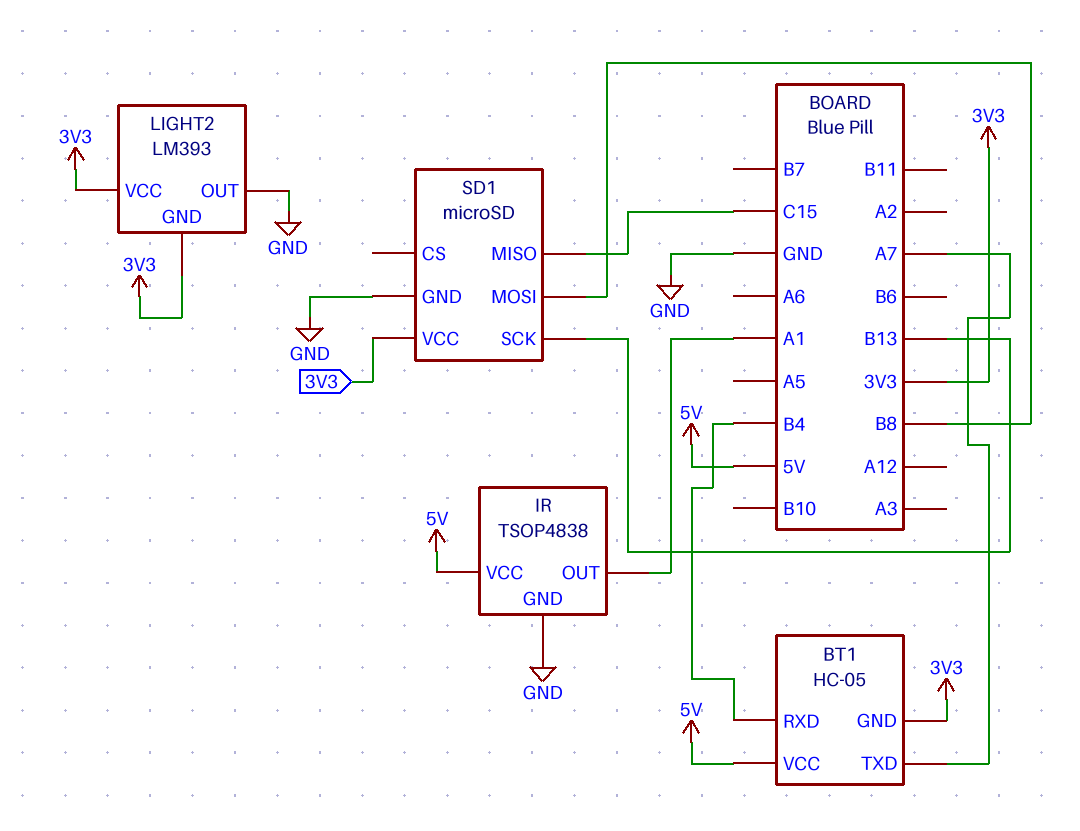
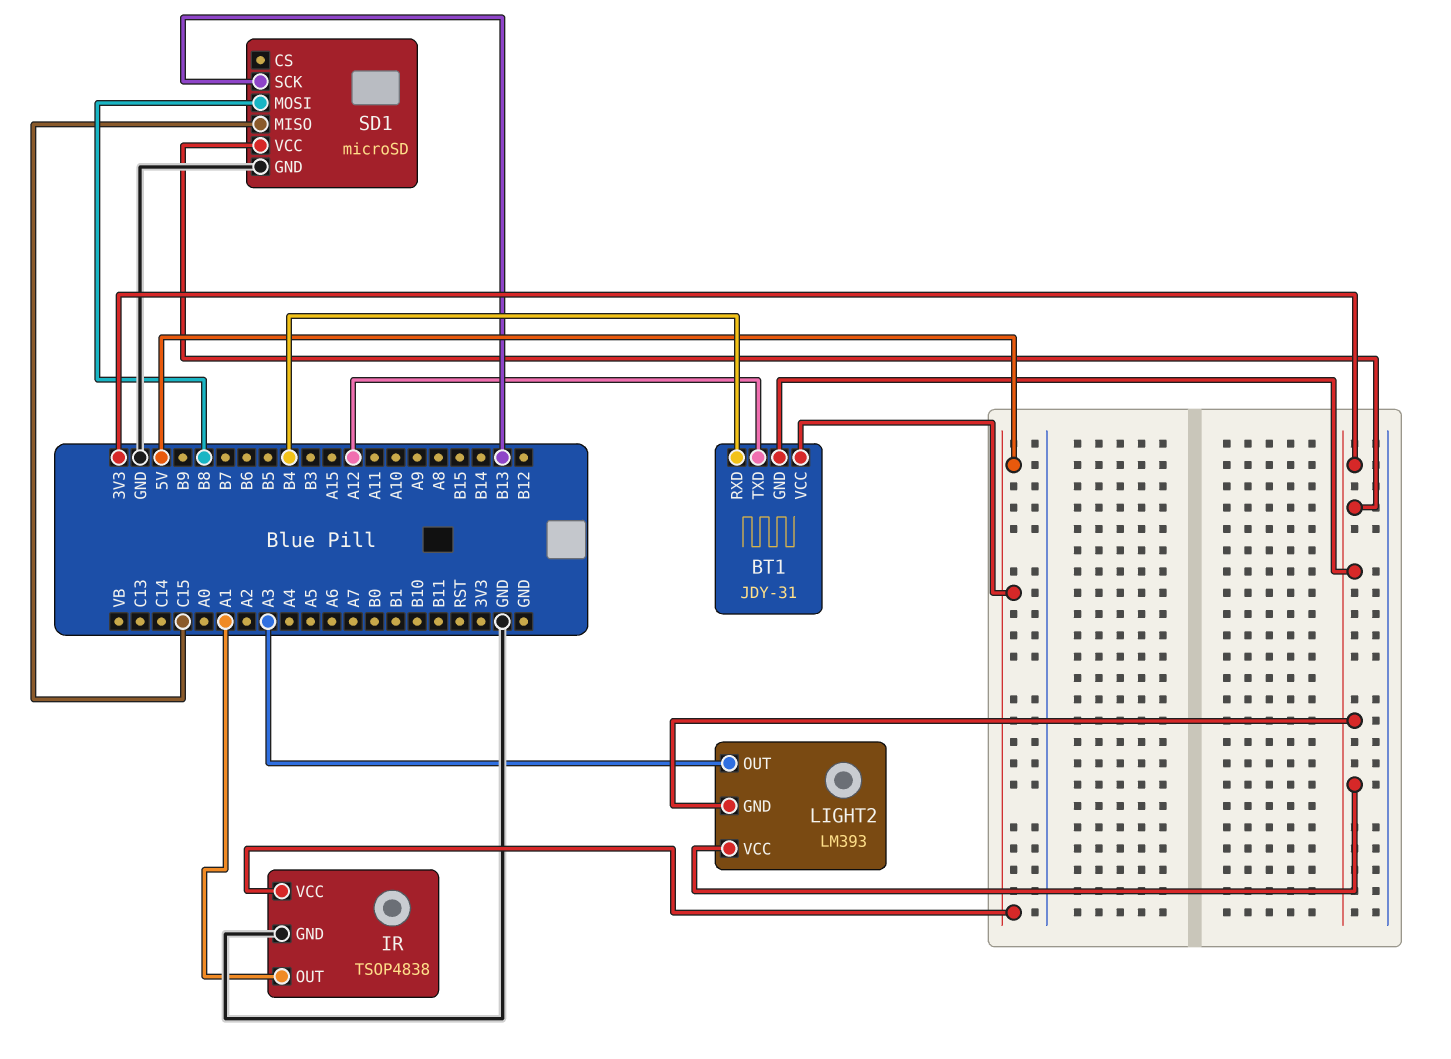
BT1: HC-05 -> JDY-31
BT1 pin TXD: A7 -> A12
LIGHT2 pin OUT: GND -> A3

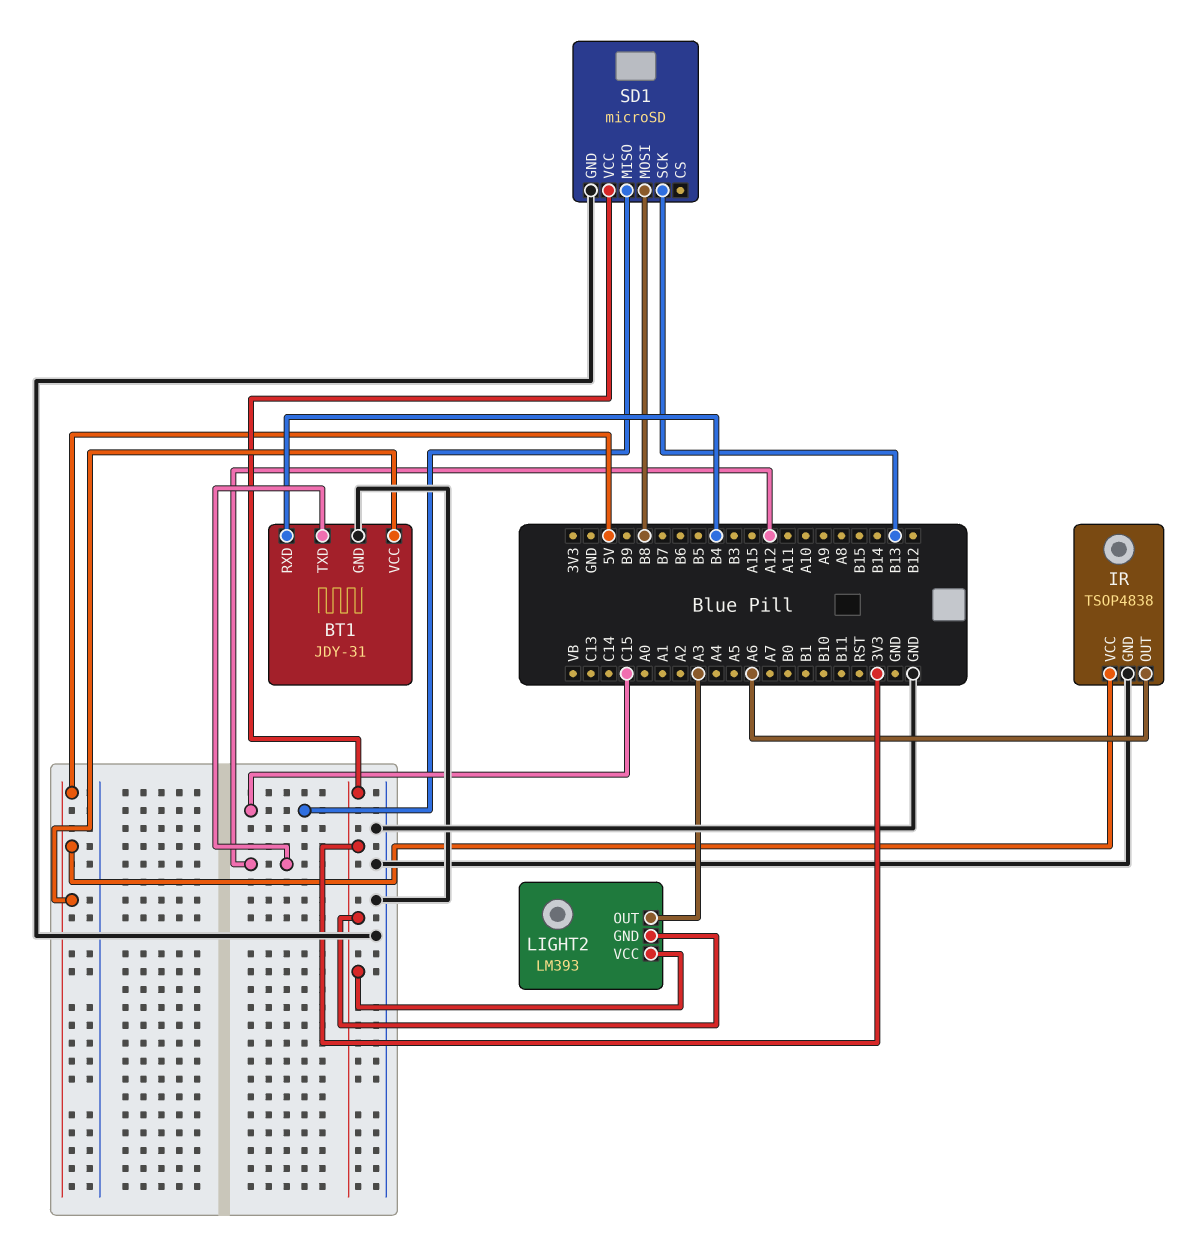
BT1 pin GND: 3V3 -> GND
IR pin OUT: A1 -> A6

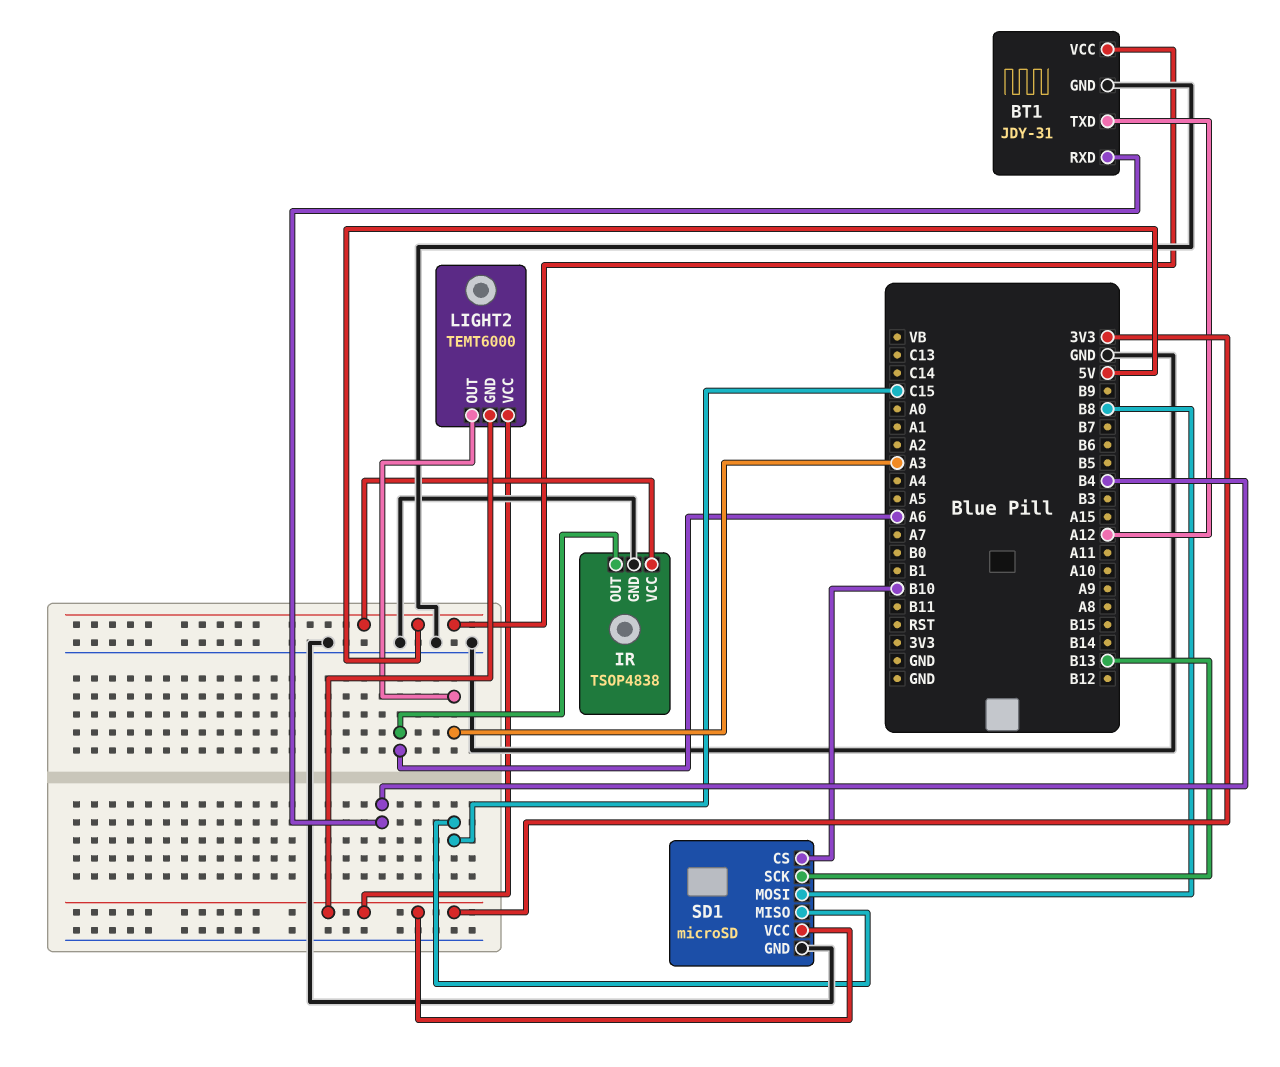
LIGHT2: LM393 -> TEMT6000
SD1 pin CS: none -> B10

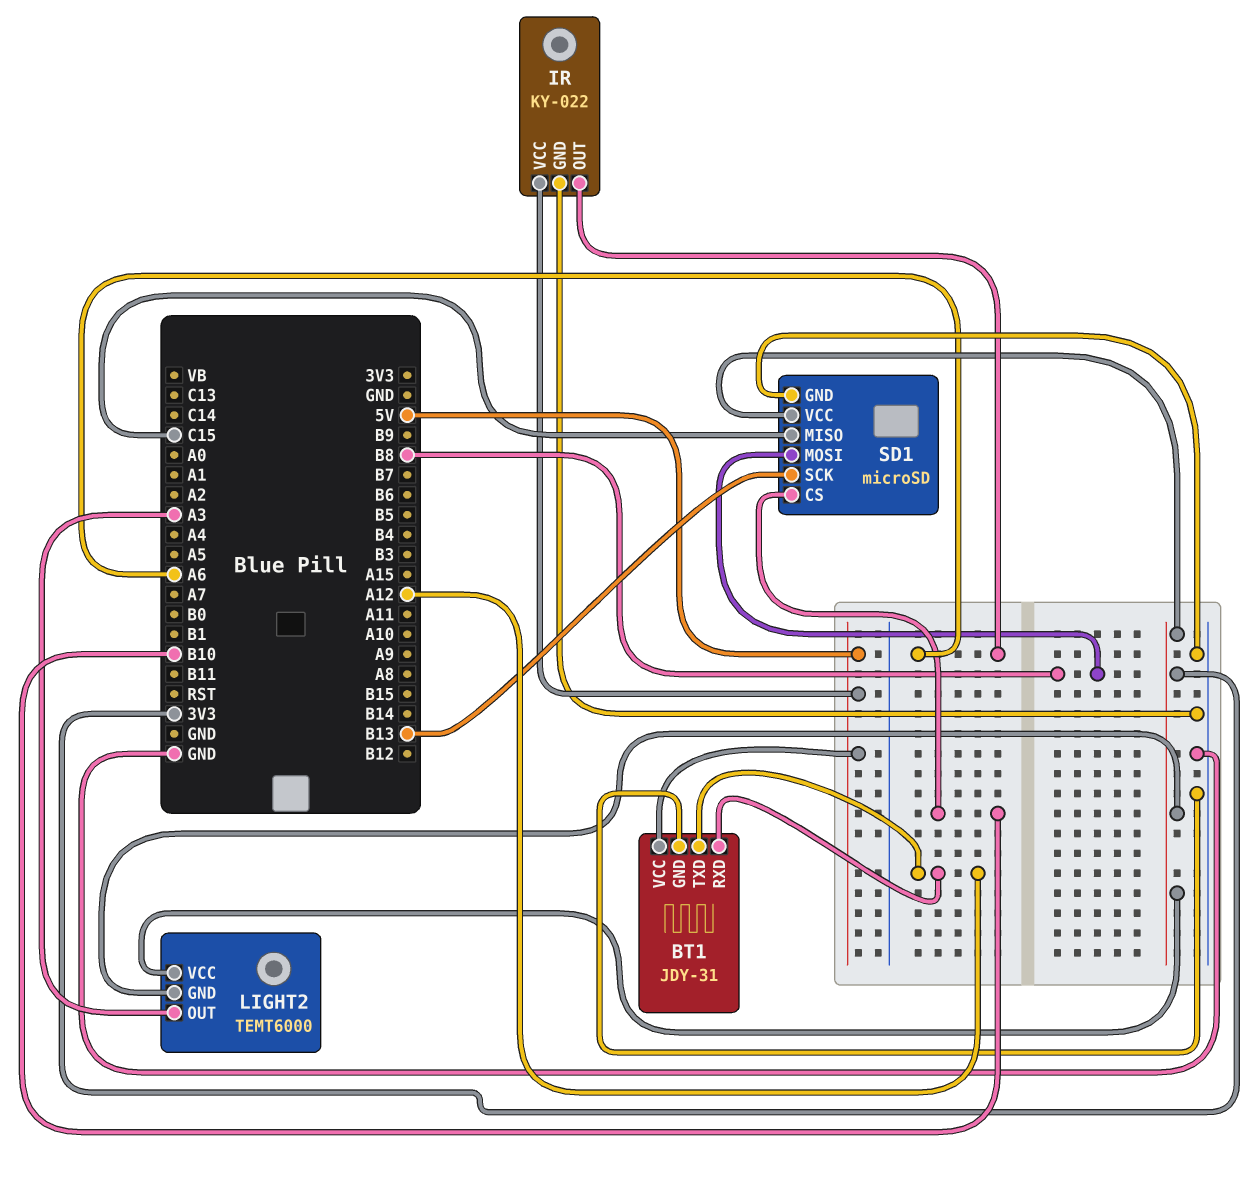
BT1 pin RXD: B4 -> A12
IR: TSOP4838 -> KY-022

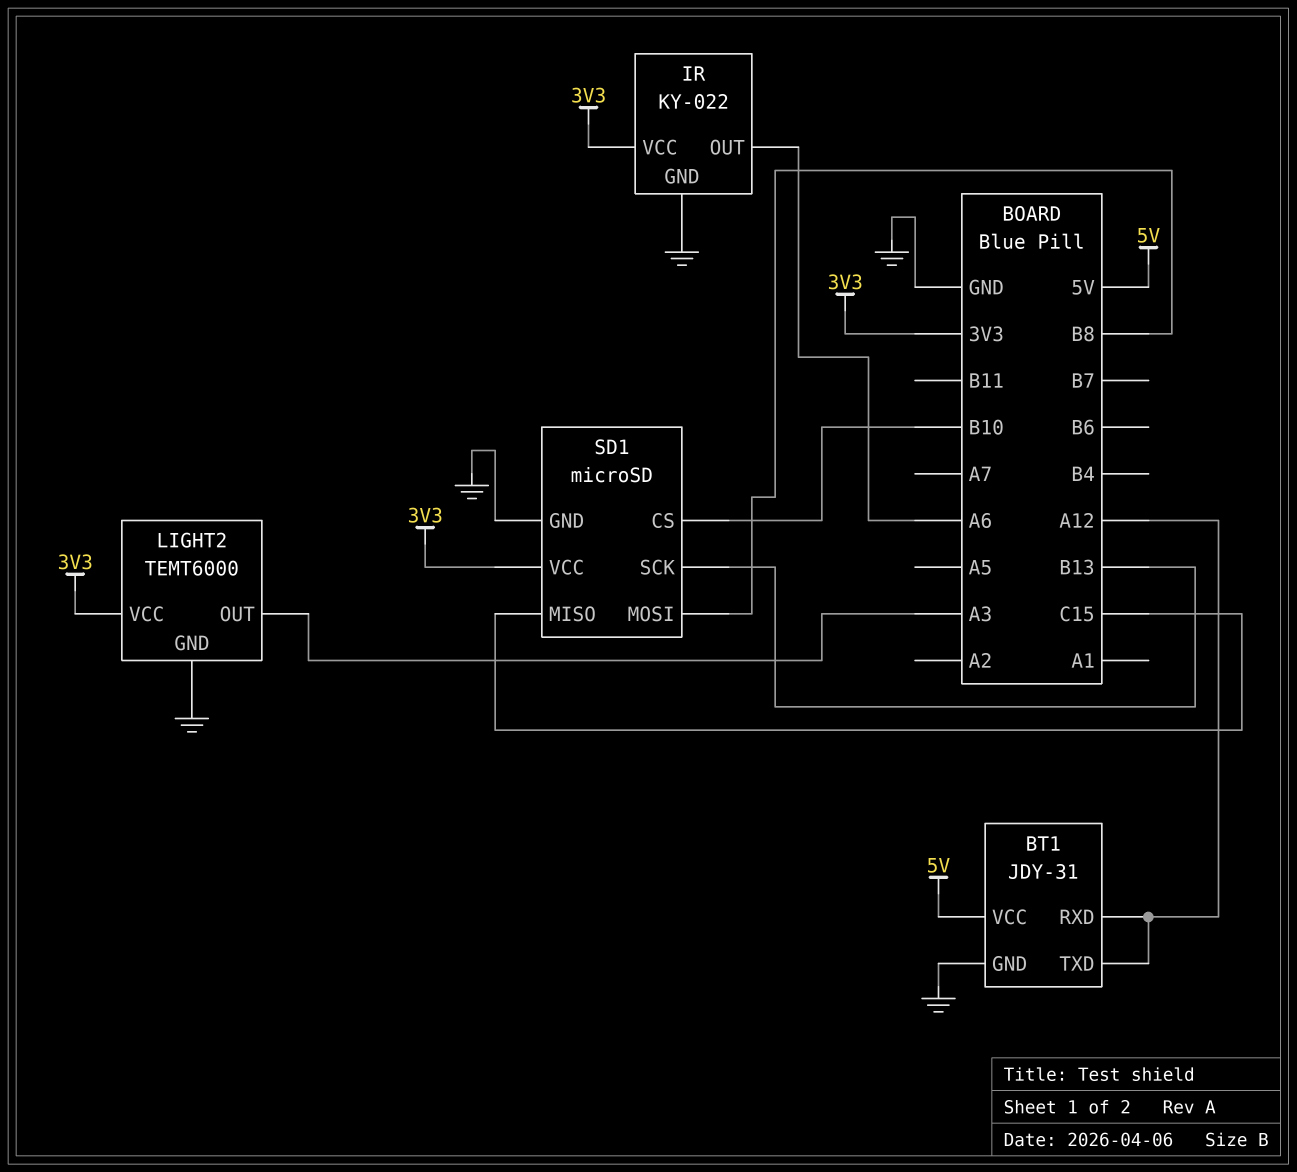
IR pin VCC: 5V -> 3V3
LIGHT2 pin GND: 3V3 -> GND

